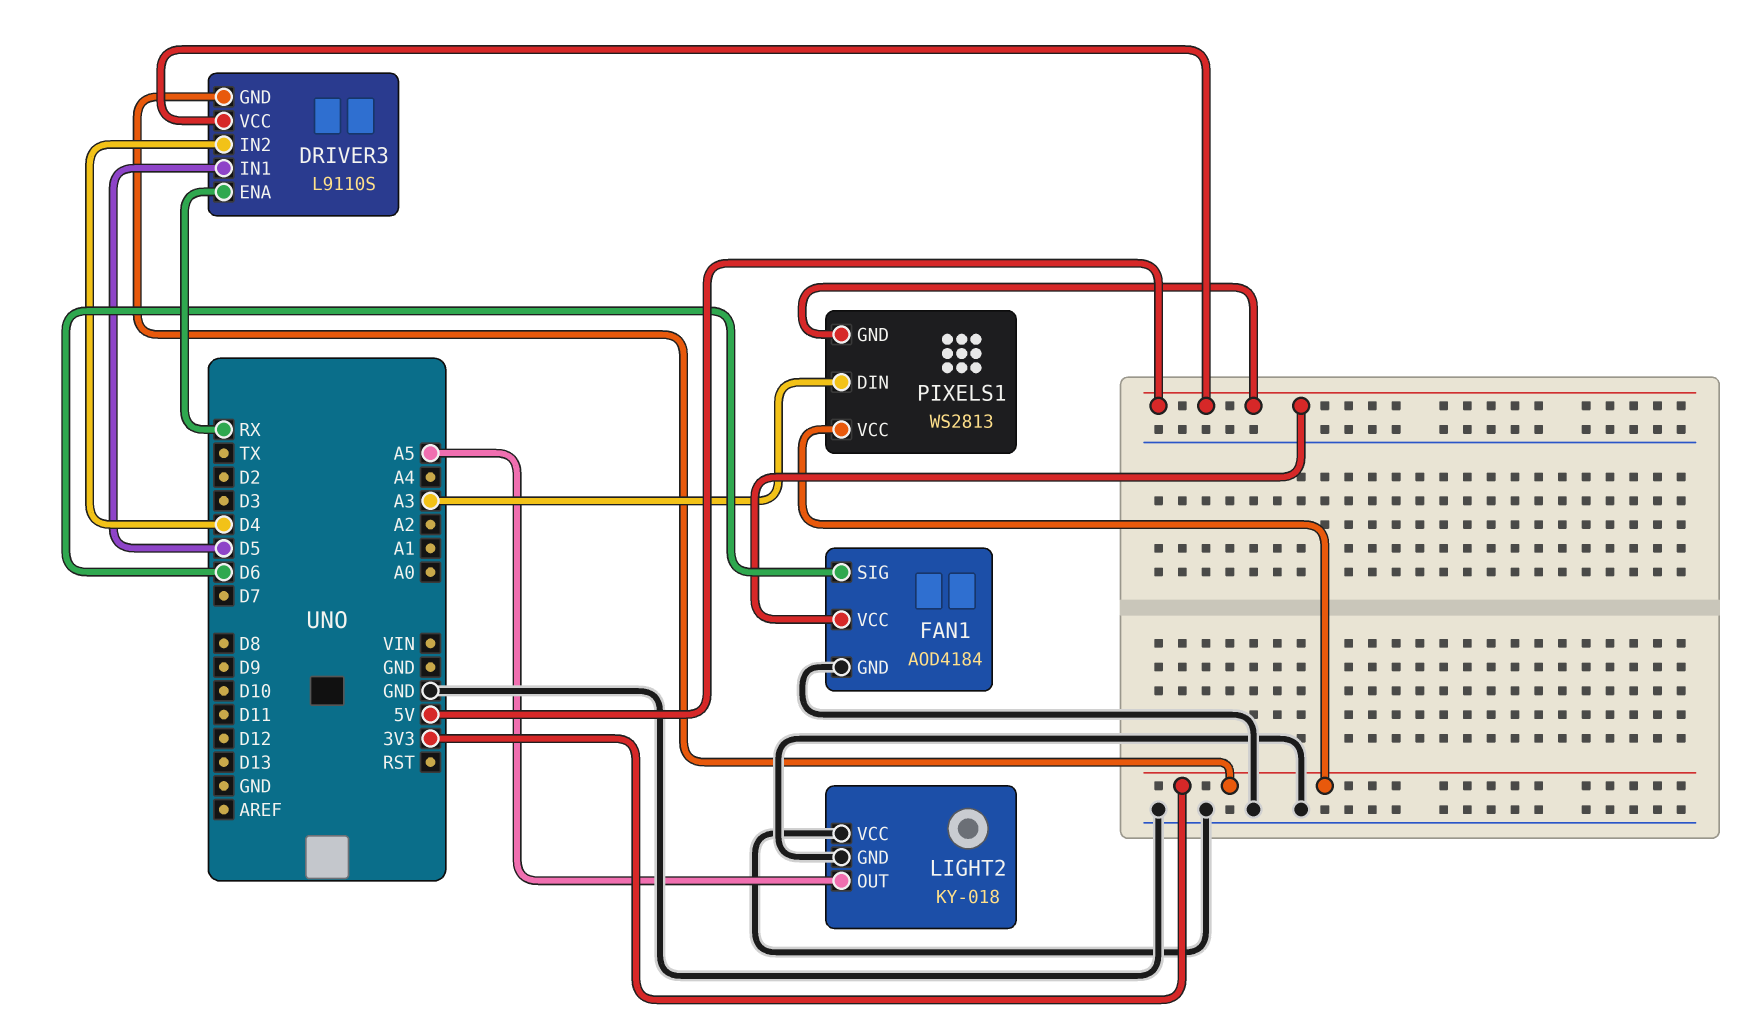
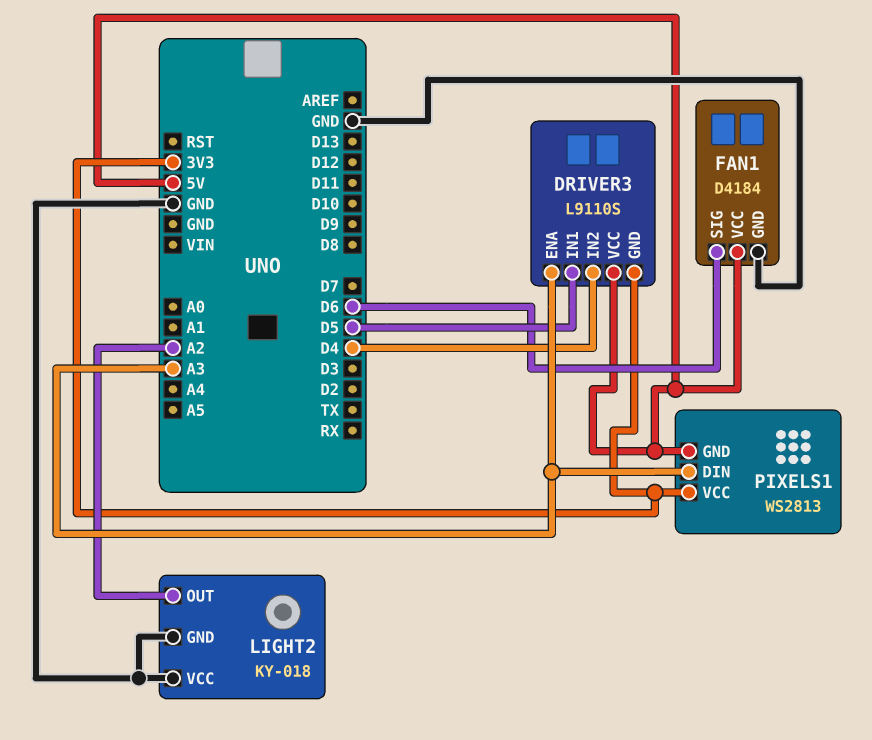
DRIVER3 pin ENA: RX -> A3
FAN1: AOD4184 -> D4184
LIGHT2 pin OUT: A5 -> A2

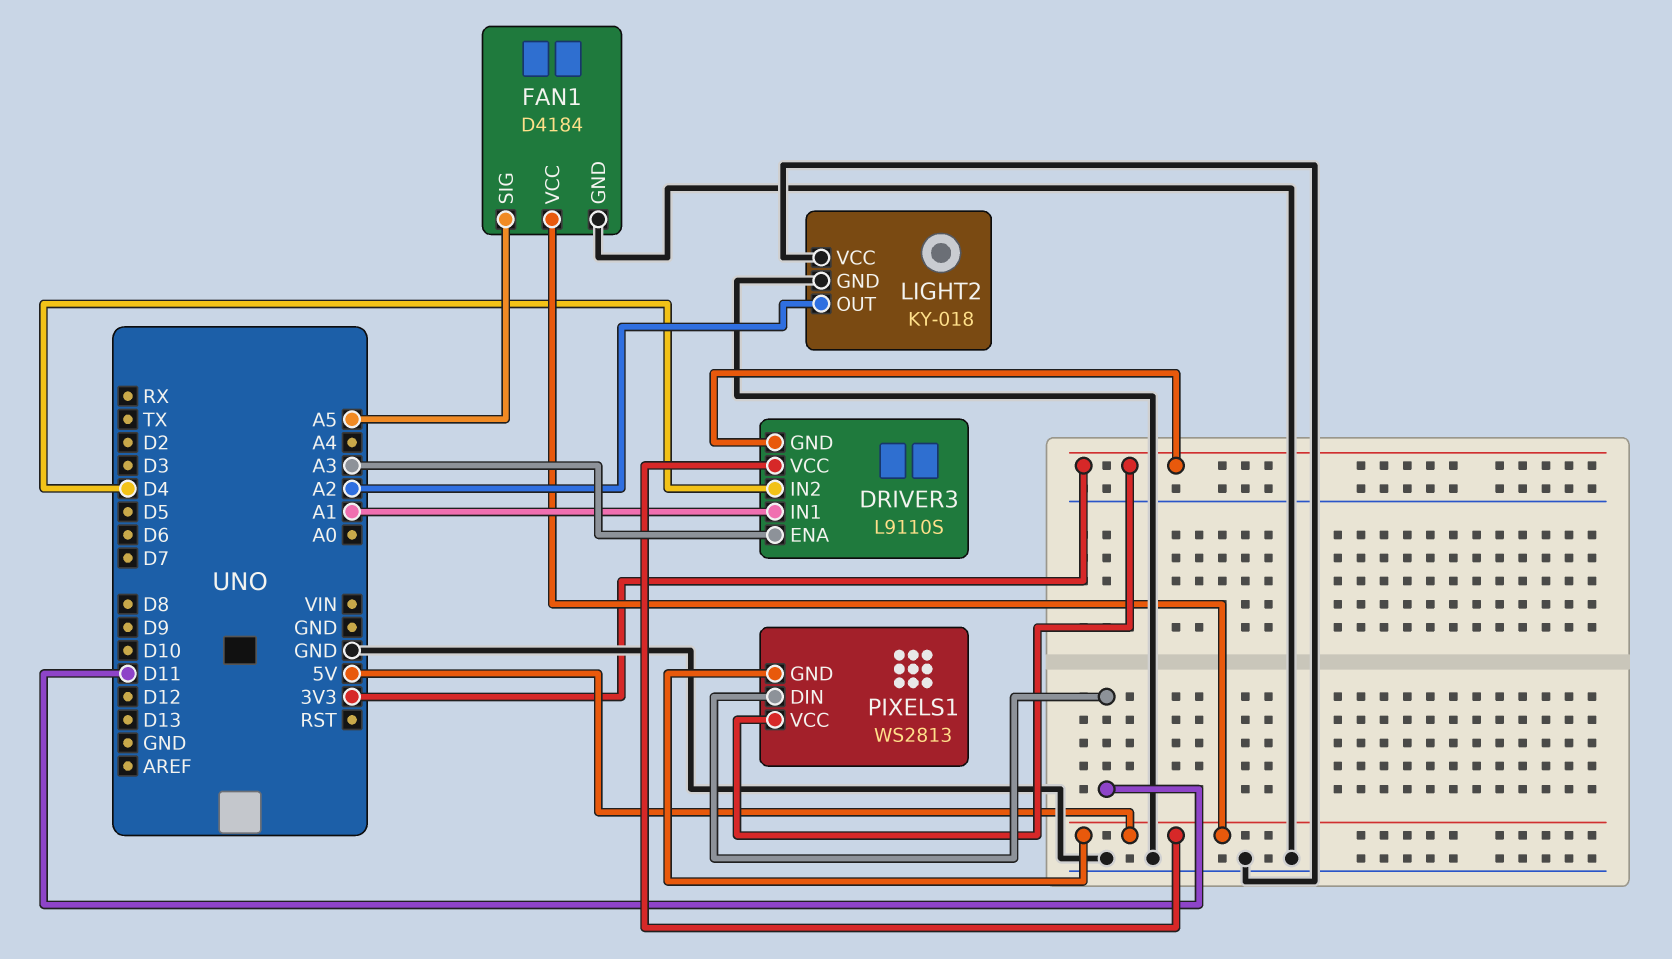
DRIVER3 pin IN1: D5 -> A1
FAN1 pin SIG: D6 -> A5
PIXELS1 pin DIN: A3 -> D11

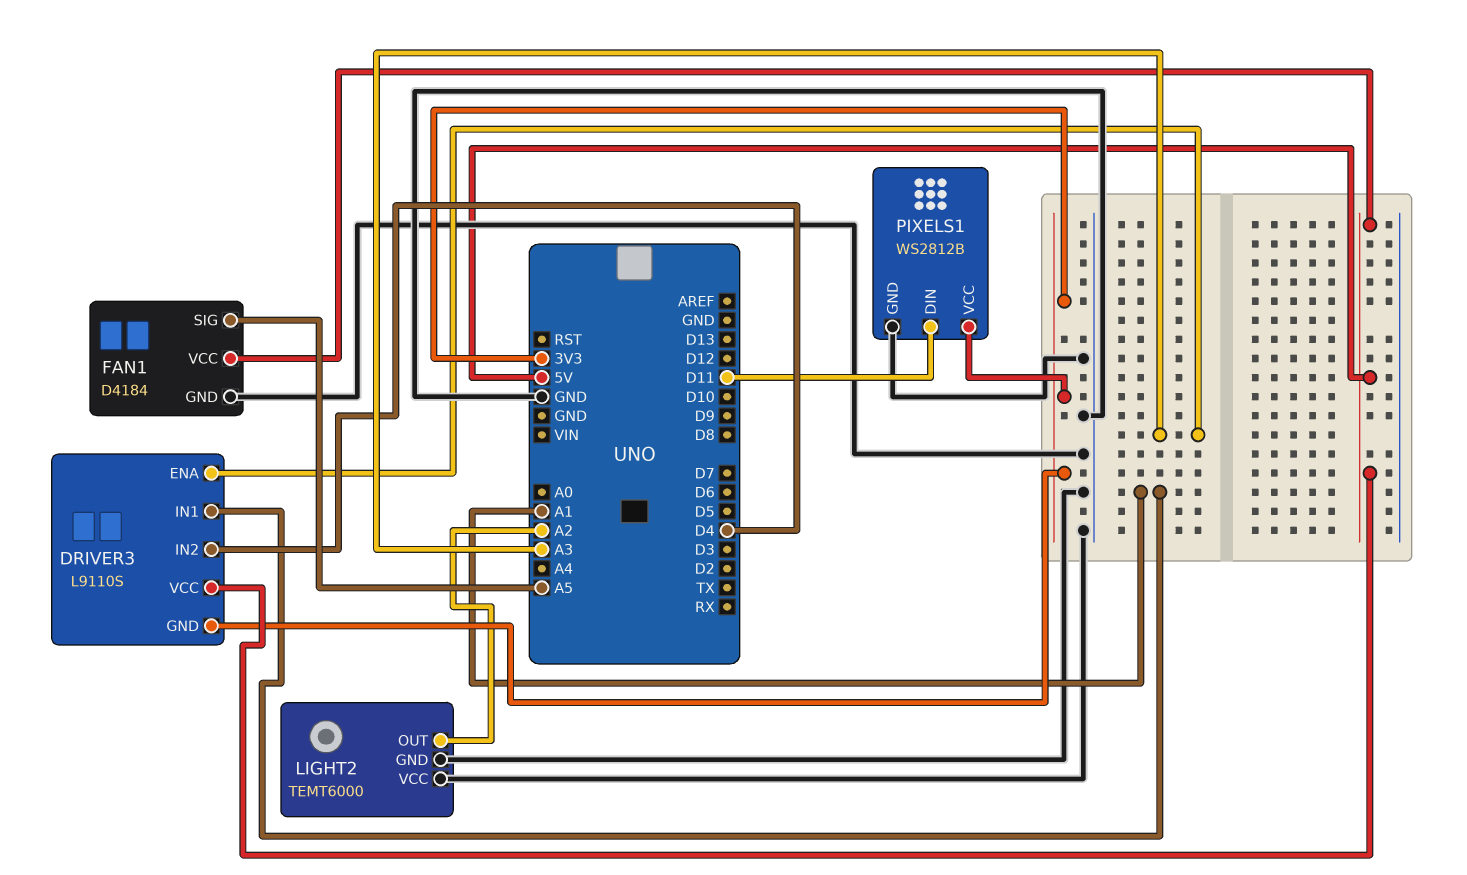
LIGHT2: KY-018 -> TEMT6000
PIXELS1: WS2813 -> WS2812B
PIXELS1 pin GND: 5V -> GND

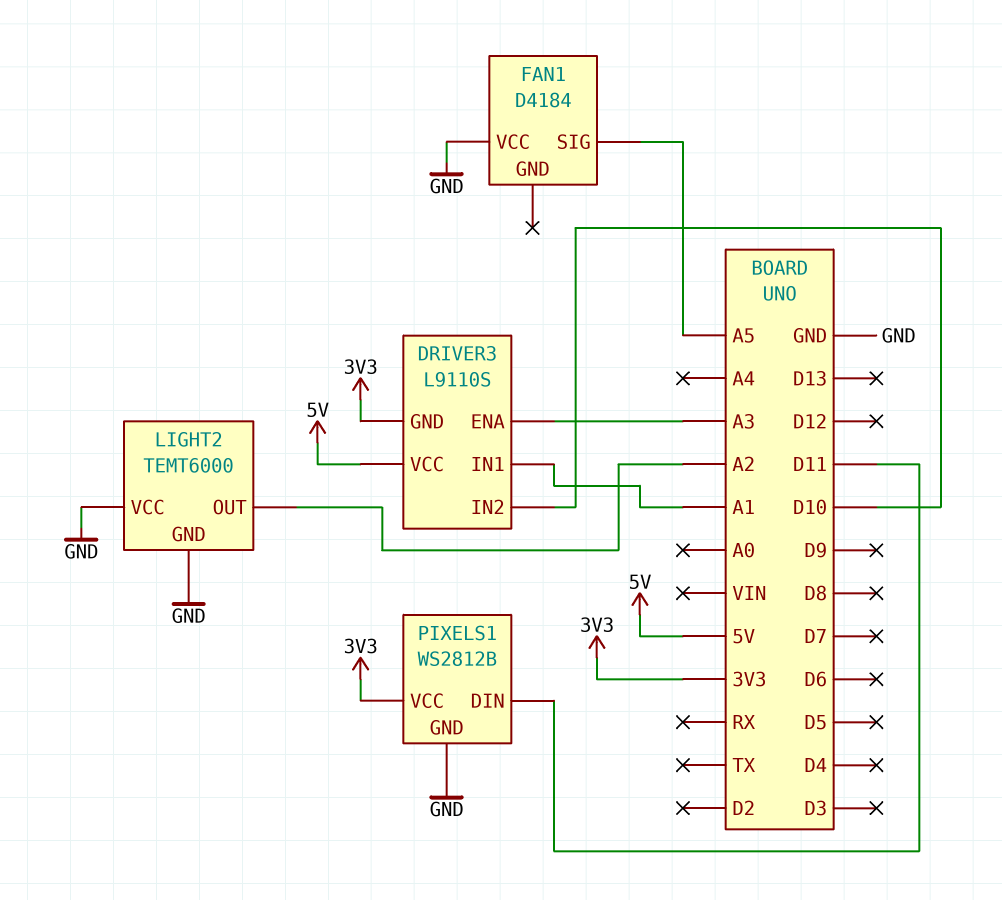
DRIVER3 pin IN2: D4 -> D10
FAN1 pin GND: GND -> none
FAN1 pin VCC: 5V -> GND

